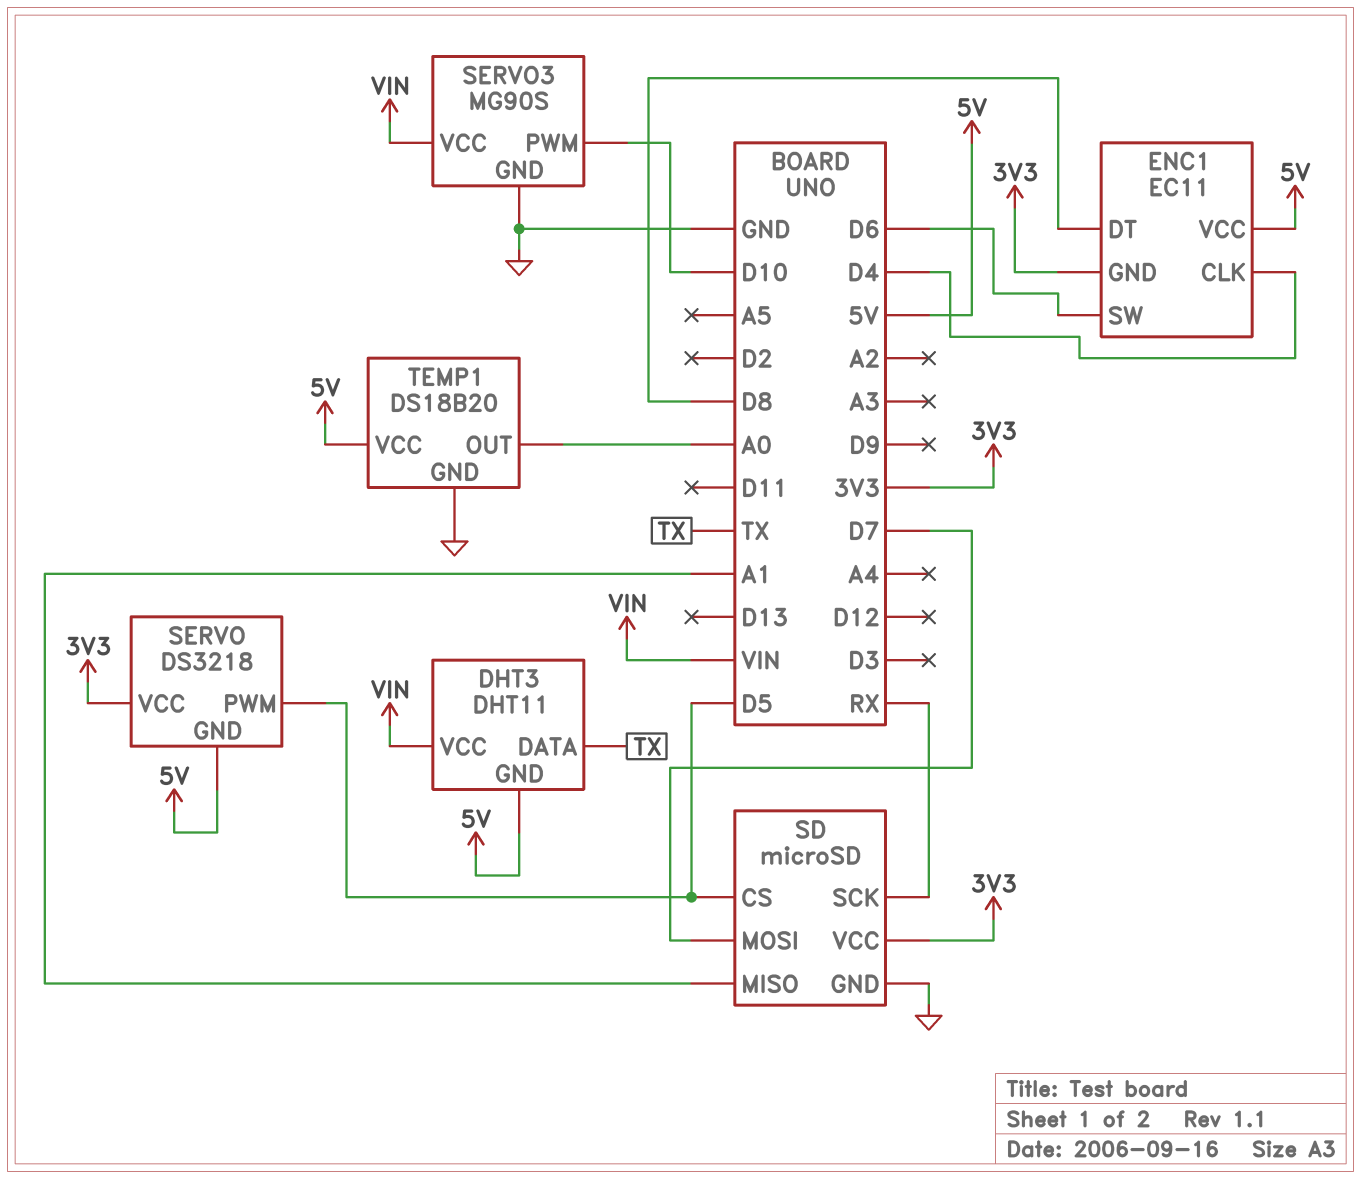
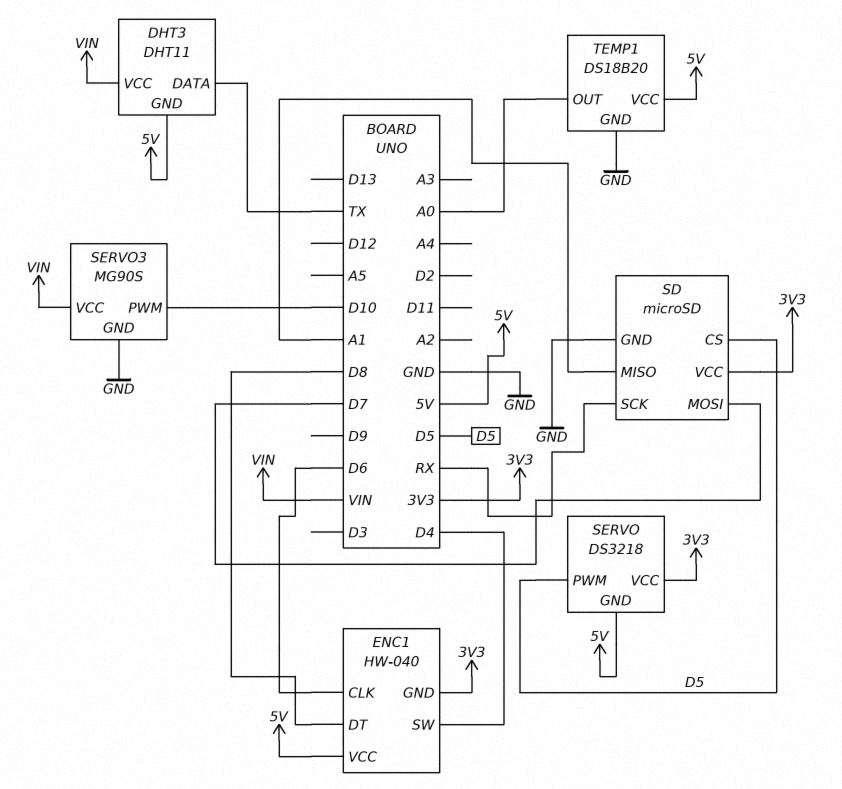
ENC1: EC11 -> HW-040
ENC1 pin CLK: D4 -> D6
ENC1 pin SW: D6 -> D4

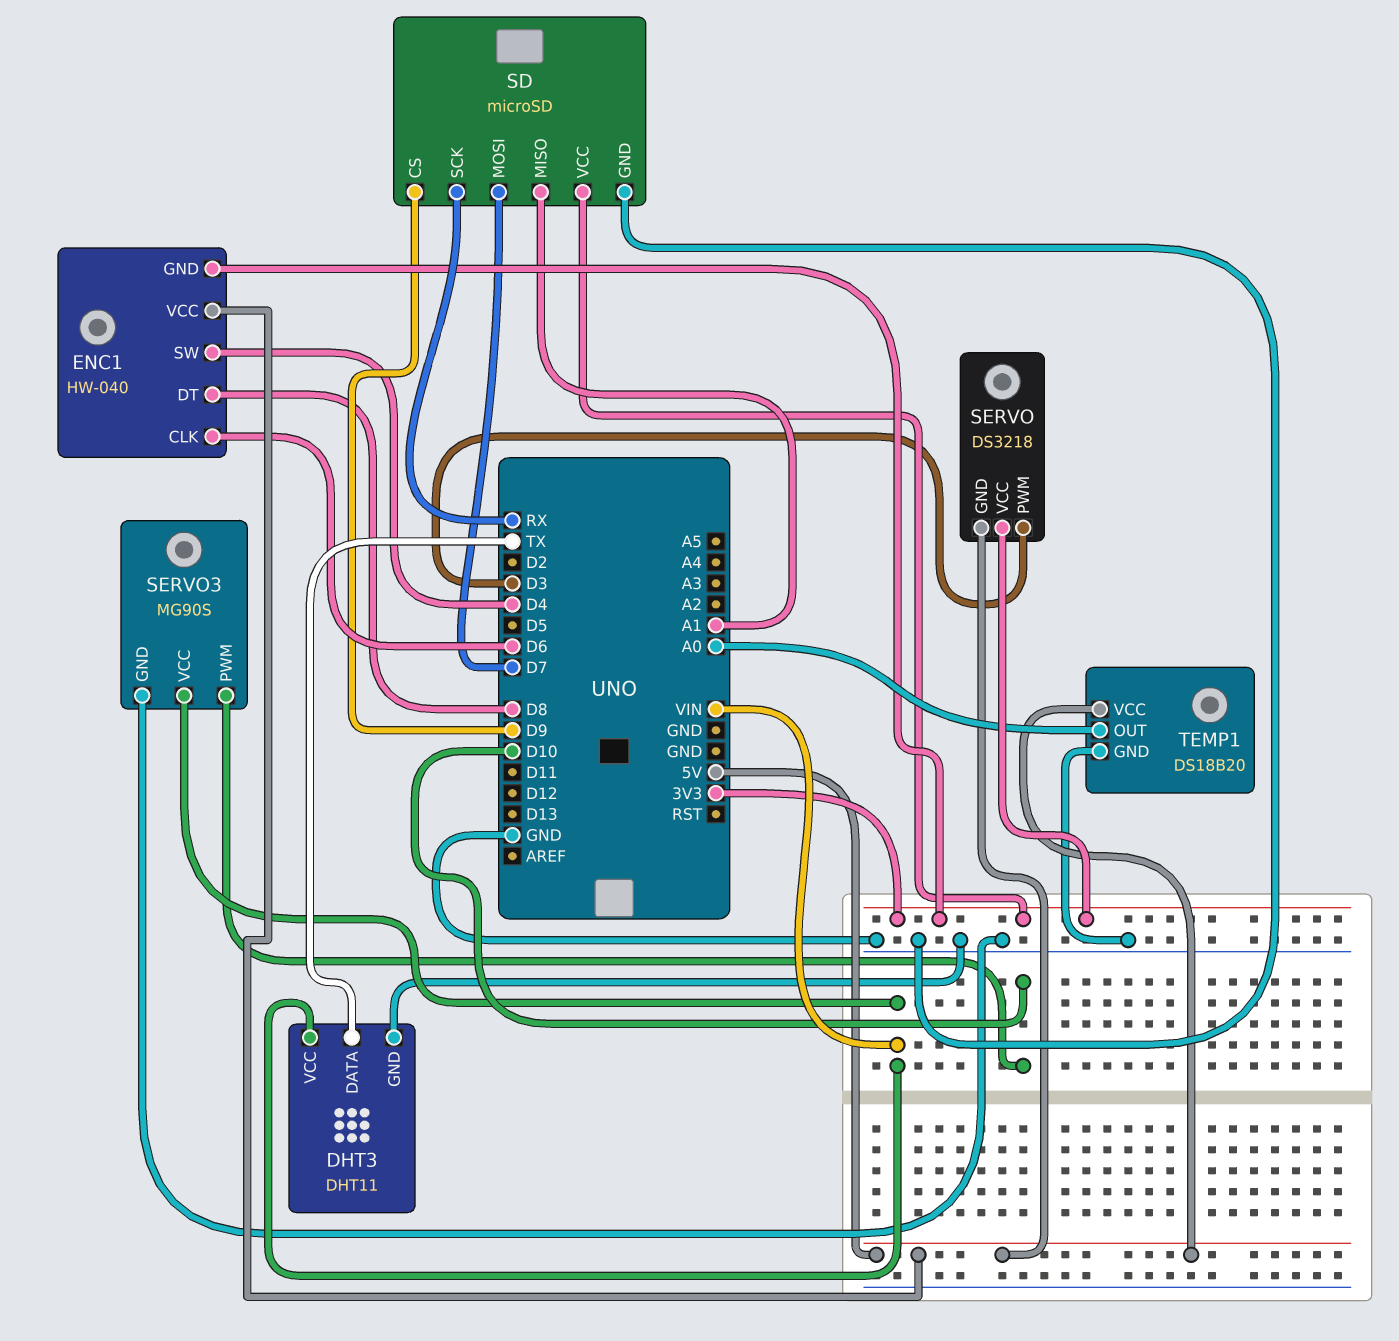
DHT3 pin GND: 5V -> GND
SD pin CS: D5 -> D9
SERVO pin PWM: D5 -> D3

